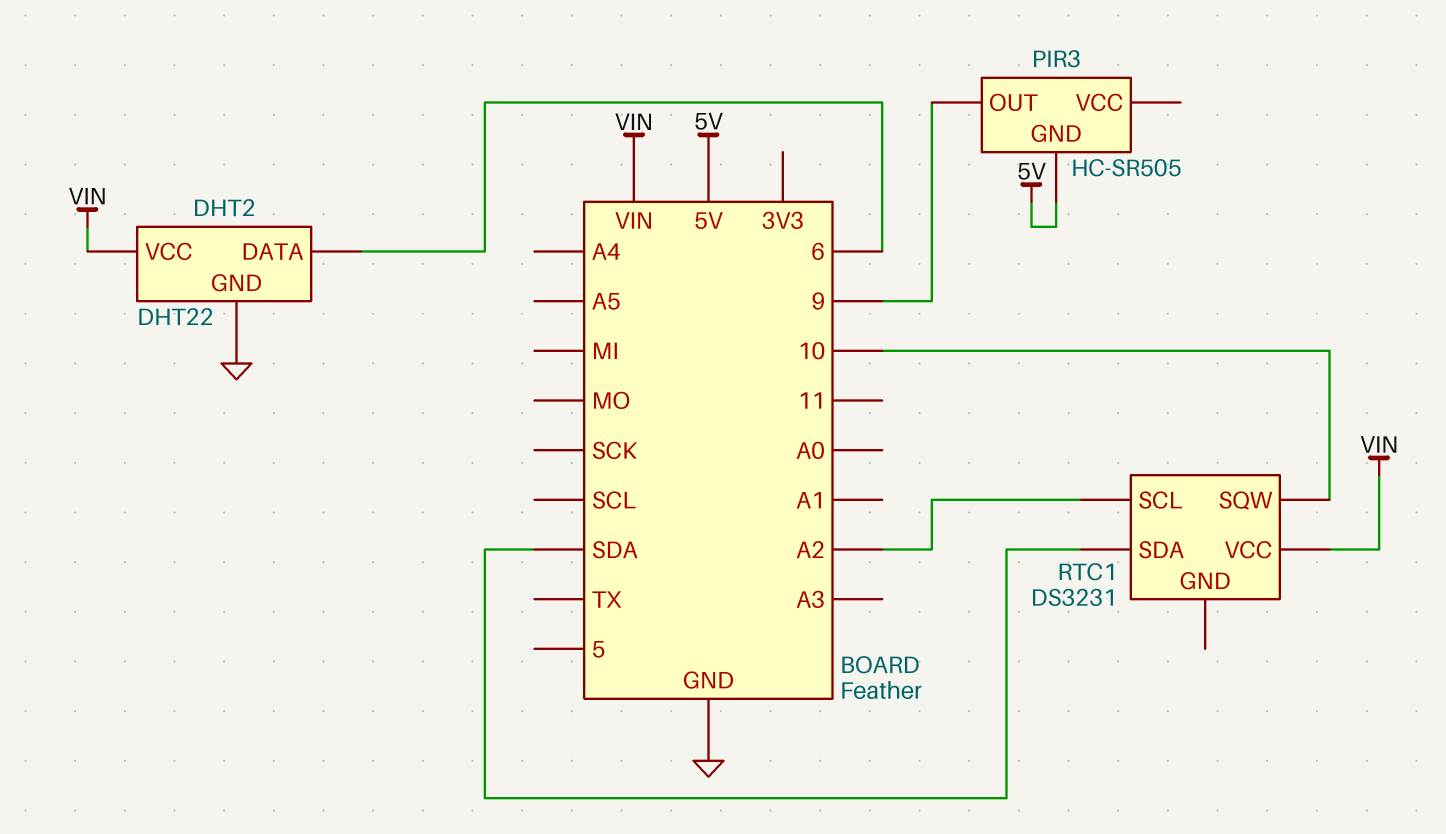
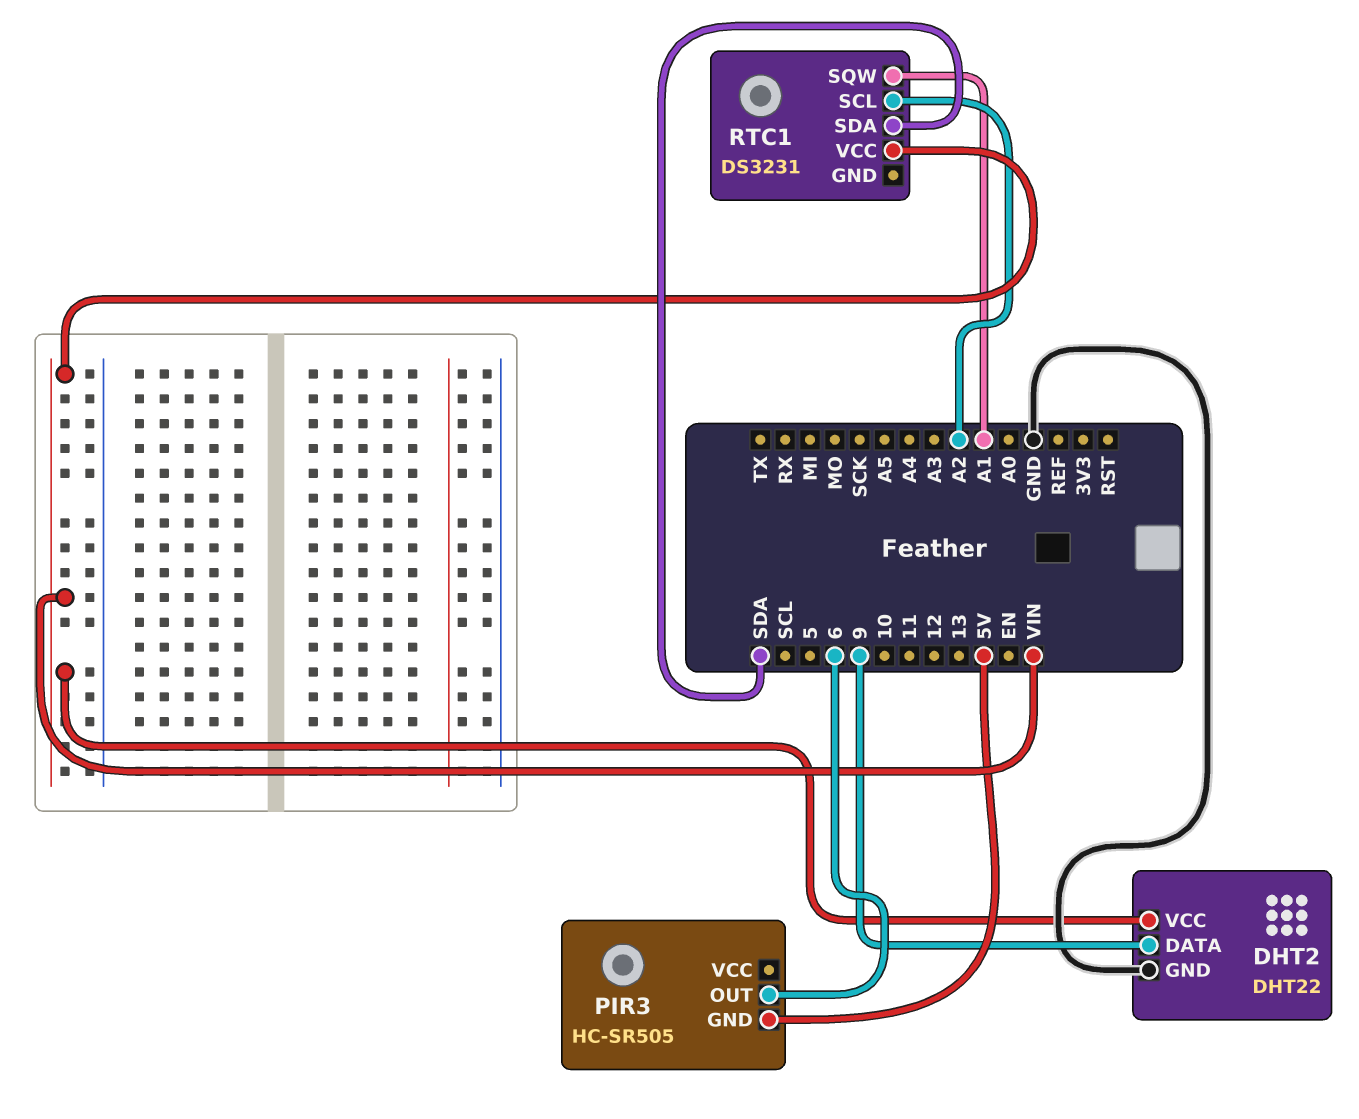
DHT2 pin DATA: 6 -> 9
PIR3 pin OUT: 9 -> 6
RTC1 pin SQW: 10 -> A1

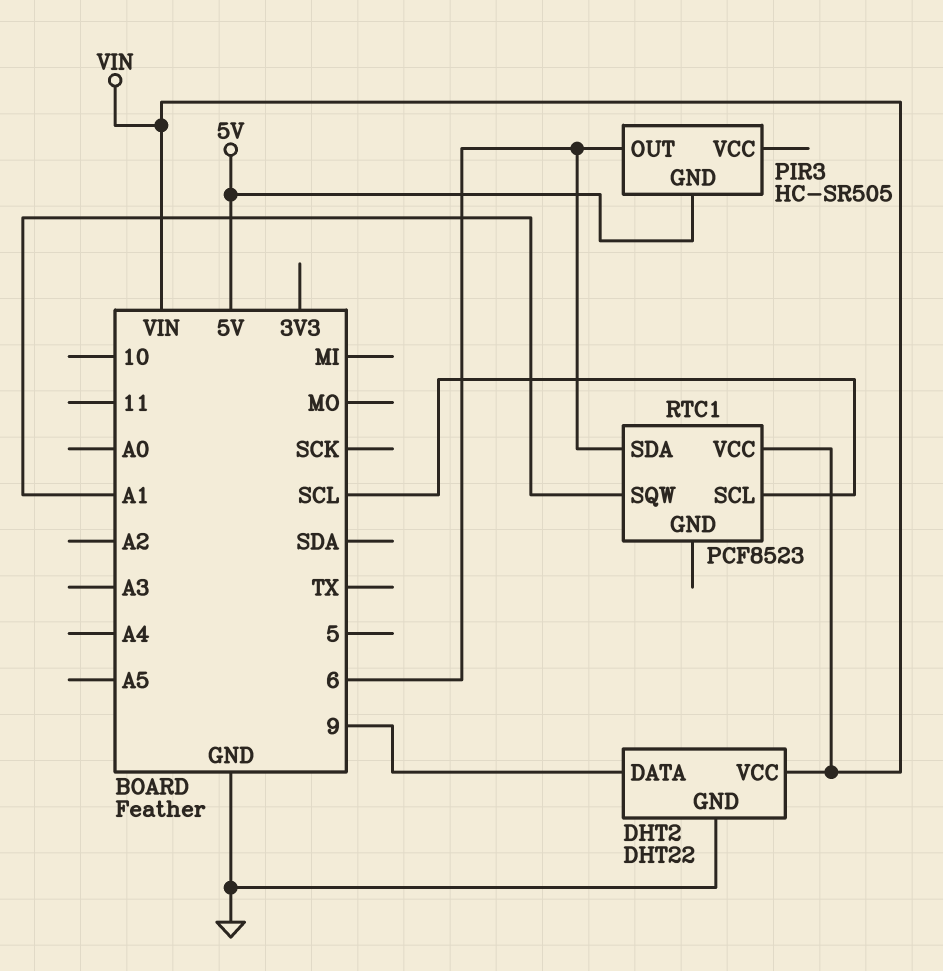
RTC1: DS3231 -> PCF8523
RTC1 pin SCL: A2 -> SCL
RTC1 pin SDA: SDA -> 6

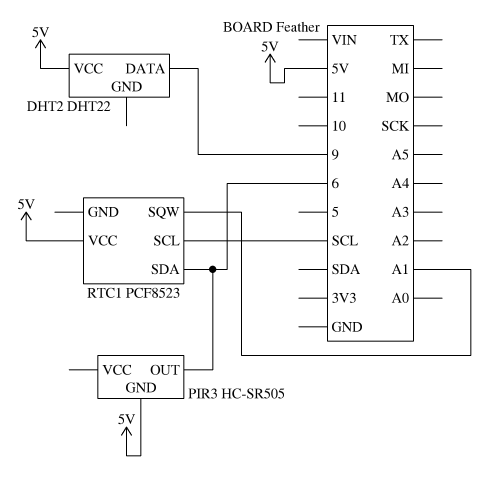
DHT2 pin GND: GND -> none
DHT2 pin VCC: VIN -> 5V
RTC1 pin VCC: VIN -> 5V

